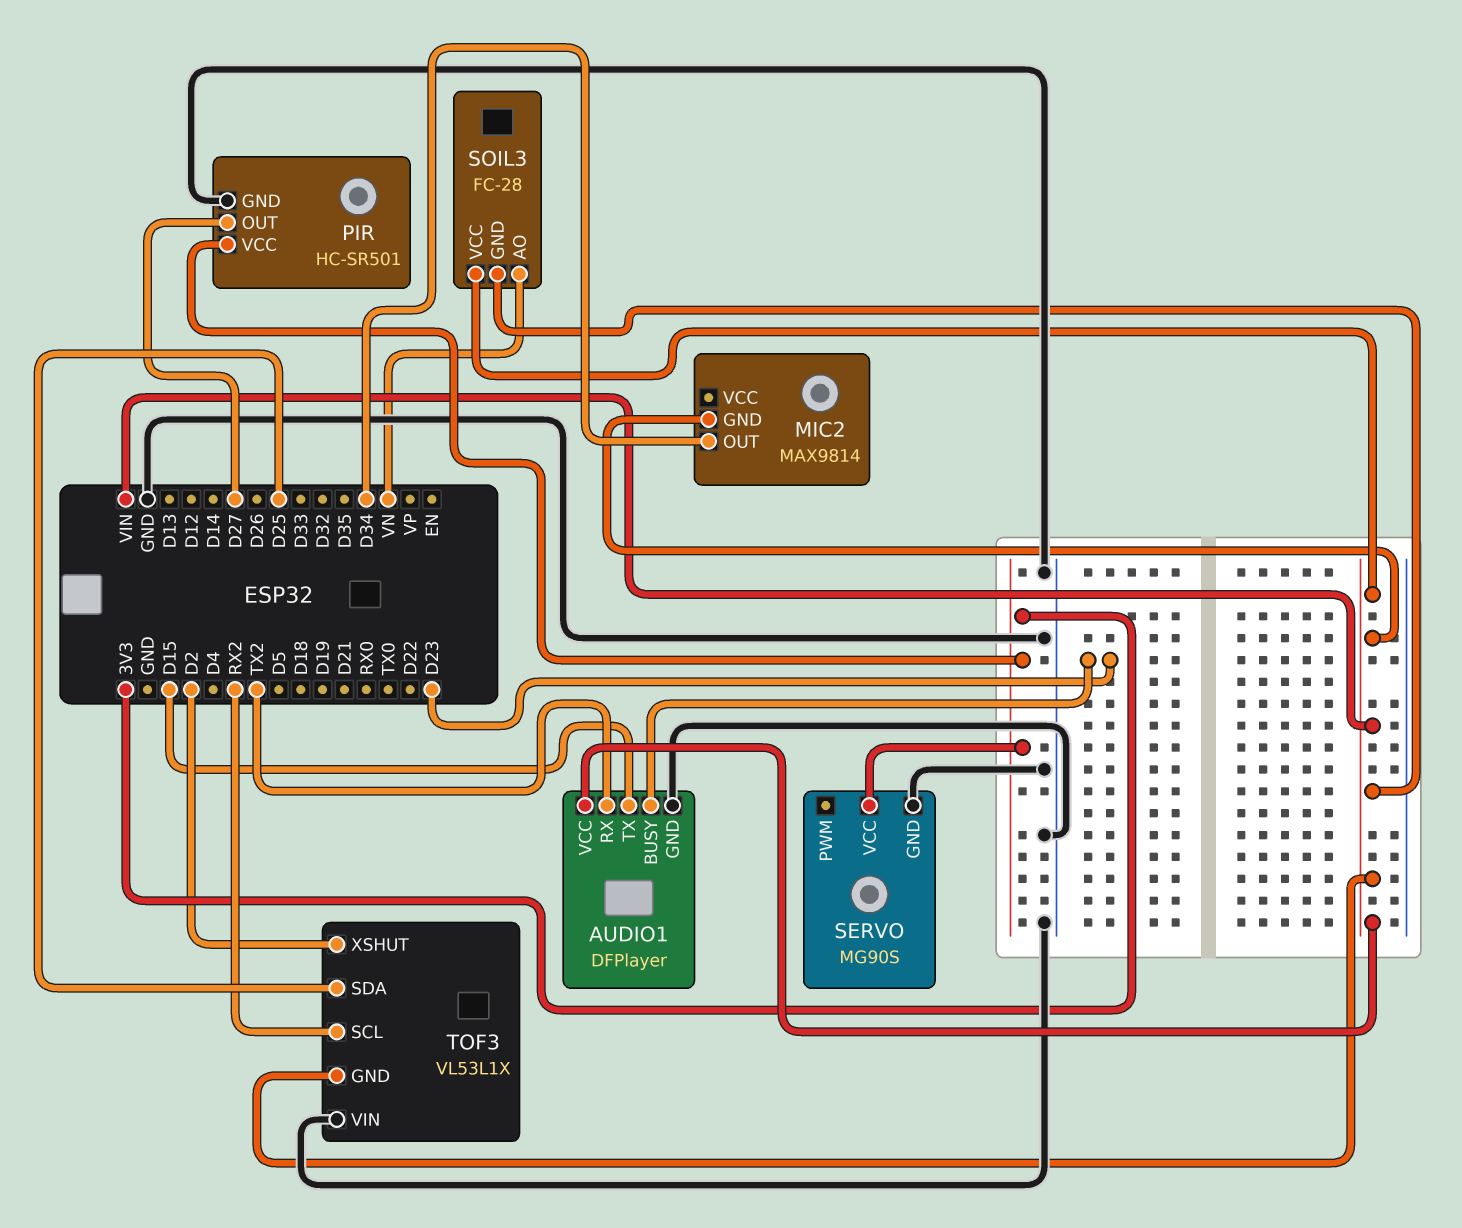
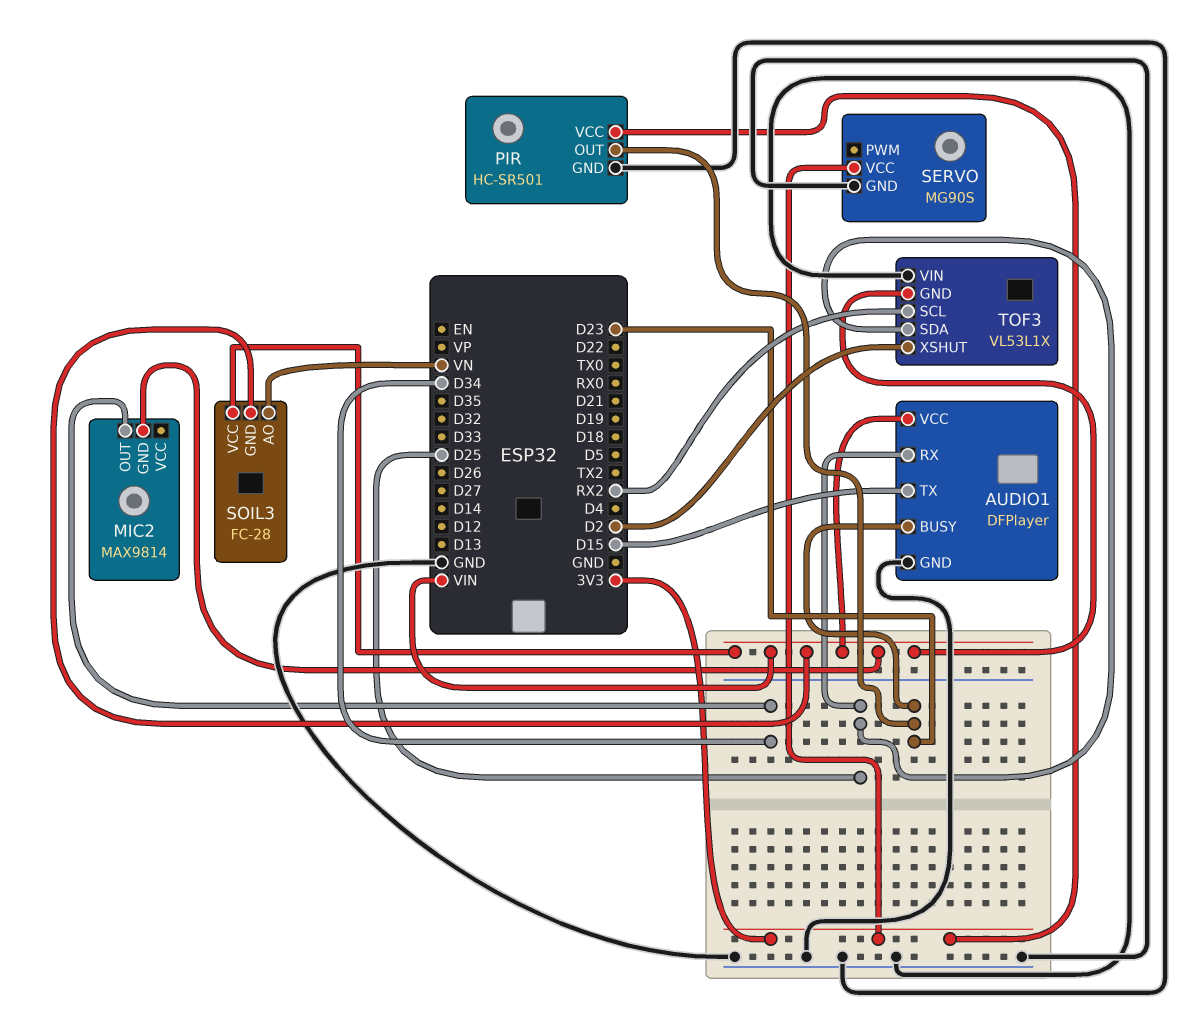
AUDIO1 pin RX: TX2 -> D25
PIR pin OUT: D27 -> D23

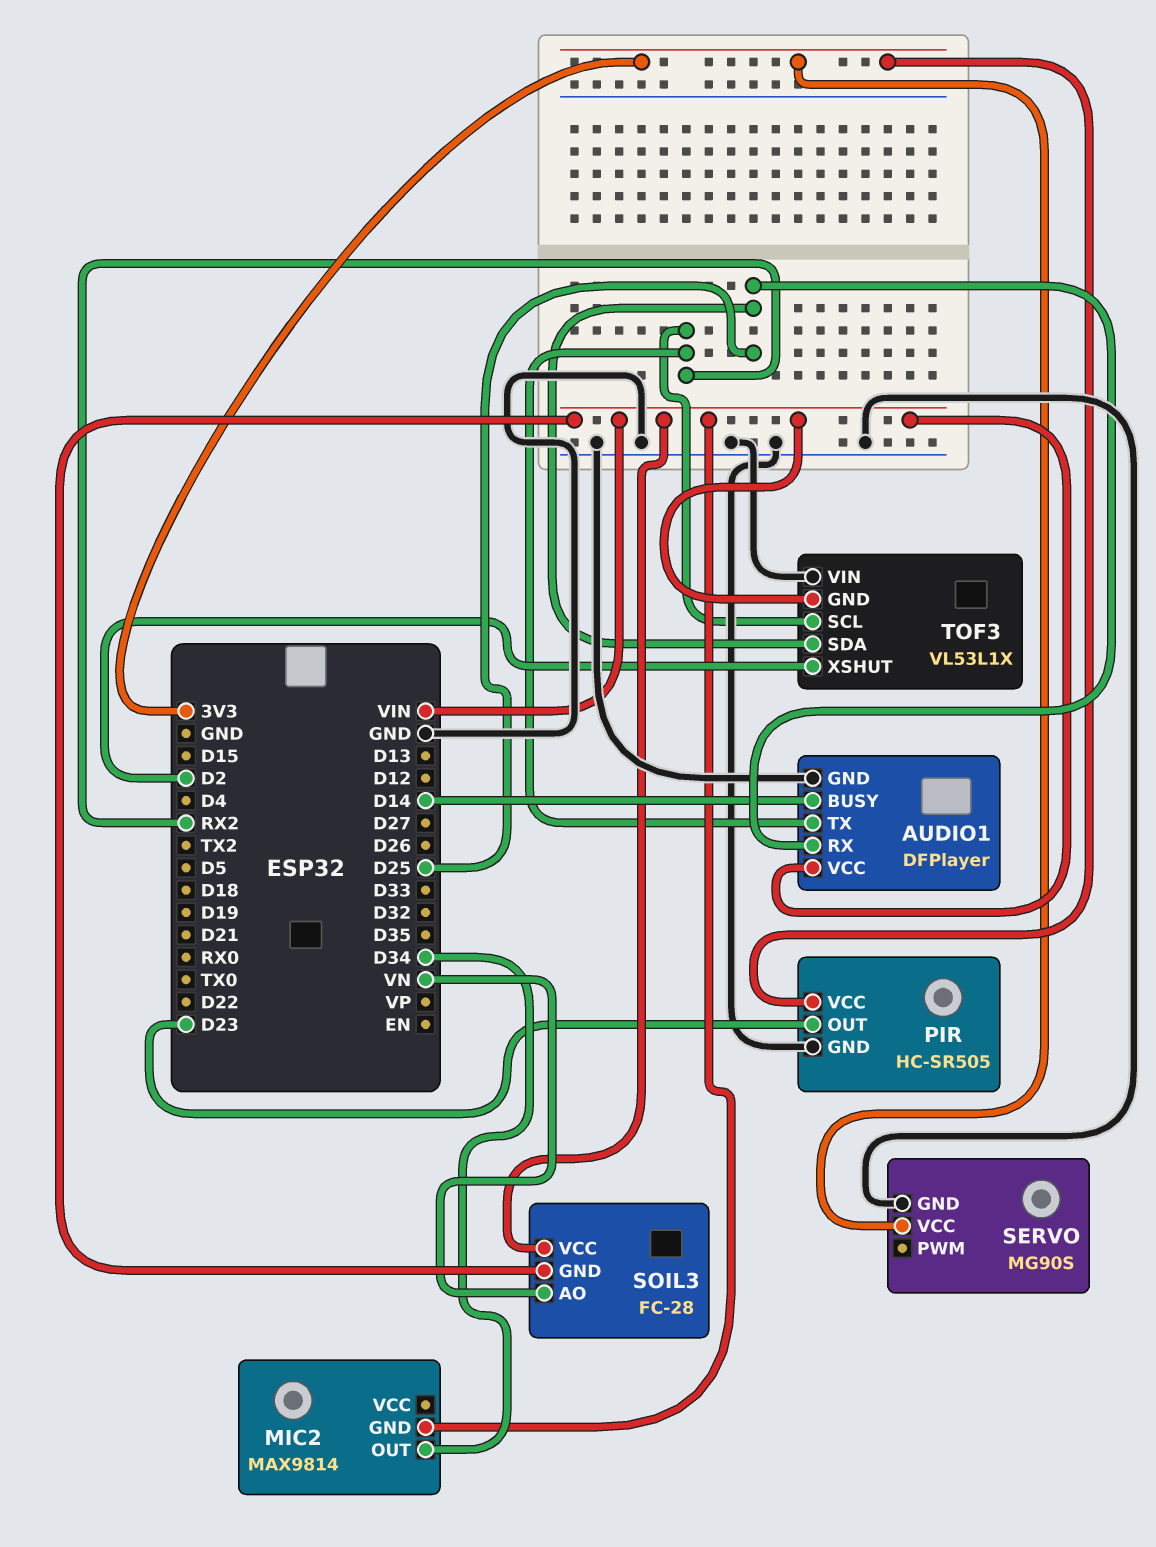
AUDIO1 pin BUSY: D23 -> D14
AUDIO1 pin TX: D15 -> RX2
PIR: HC-SR501 -> HC-SR505

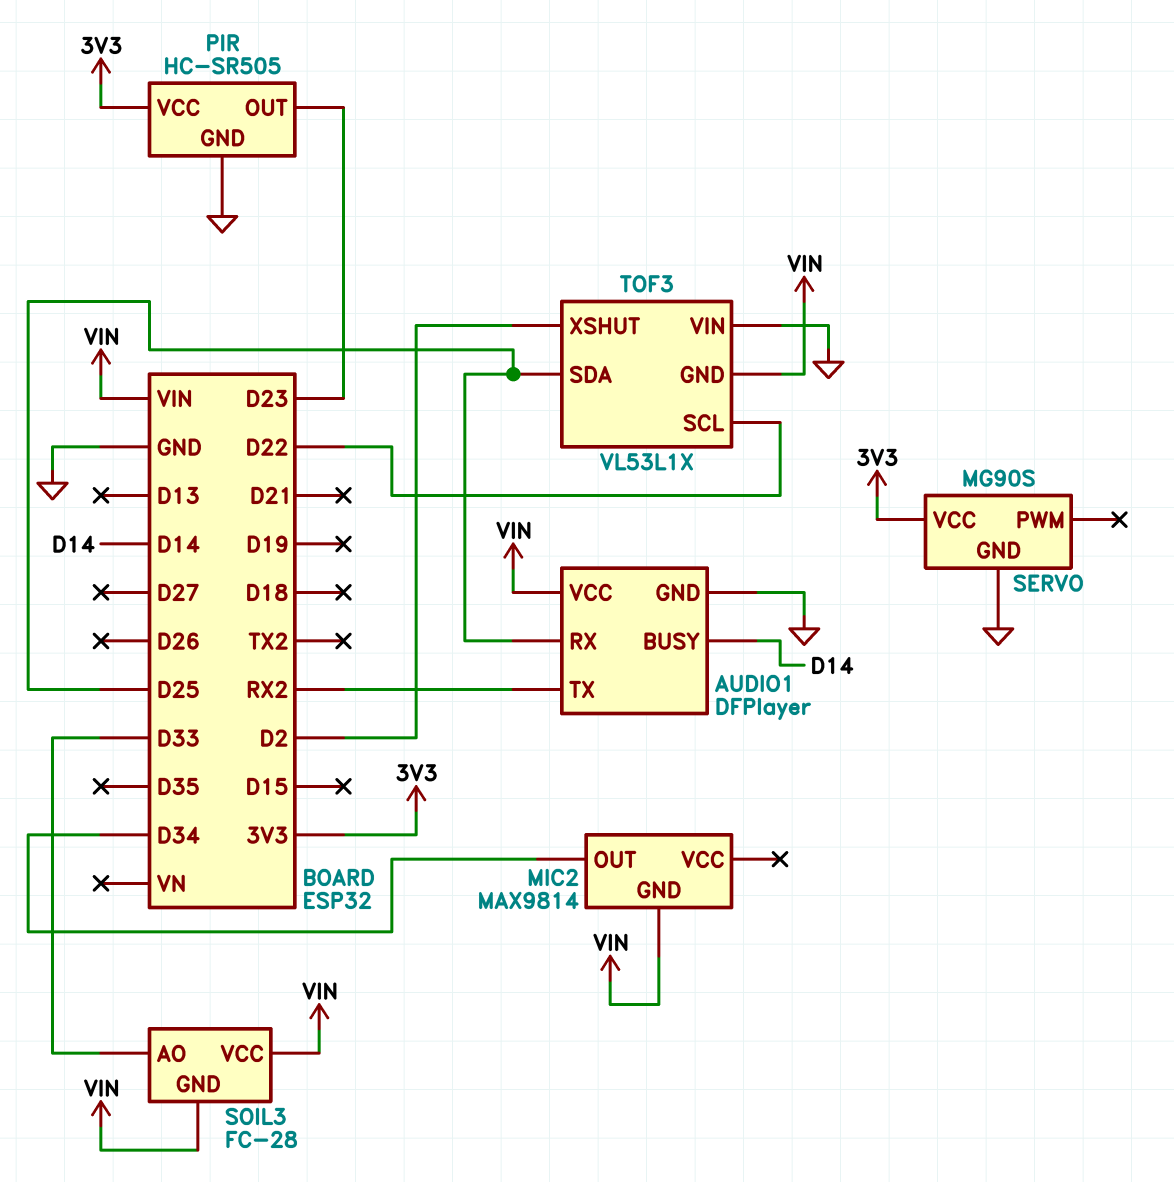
SOIL3 pin AO: VN -> D33
TOF3 pin SCL: RX2 -> D22

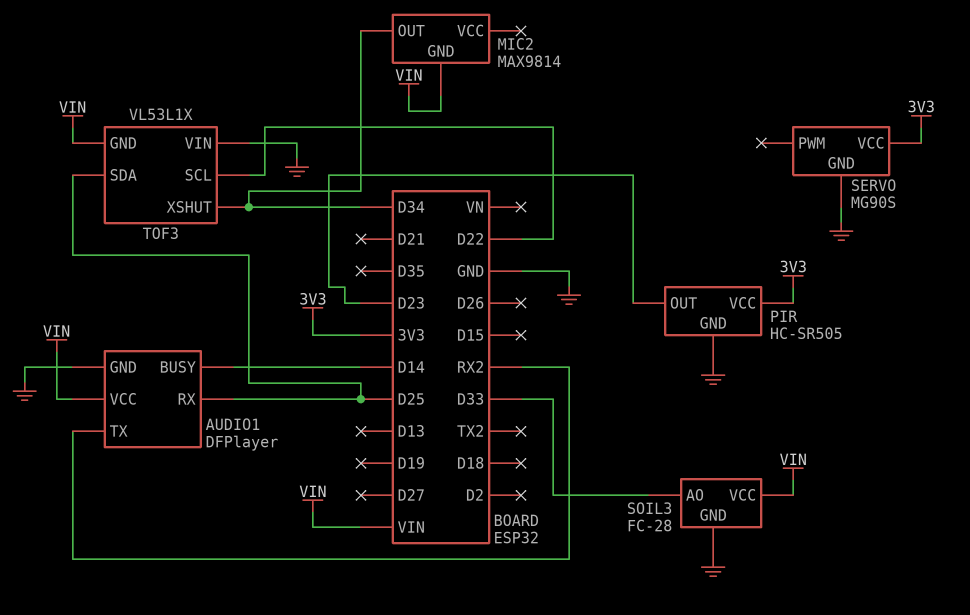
SOIL3 pin GND: VIN -> GND
TOF3 pin XSHUT: D2 -> D34

